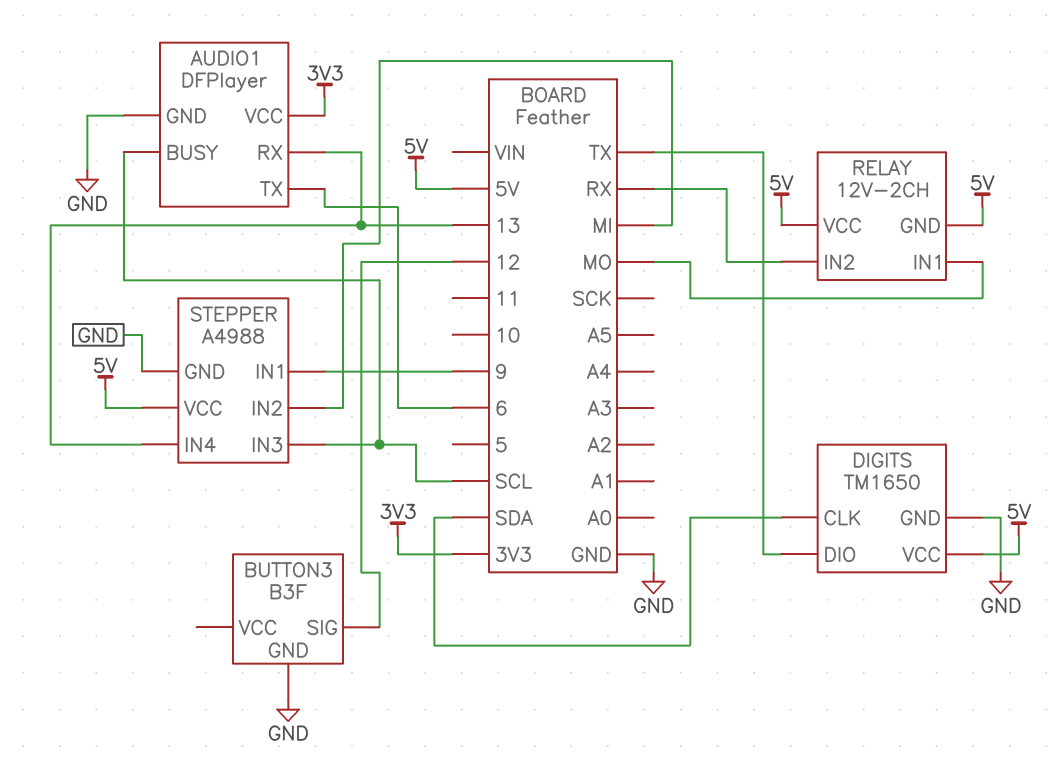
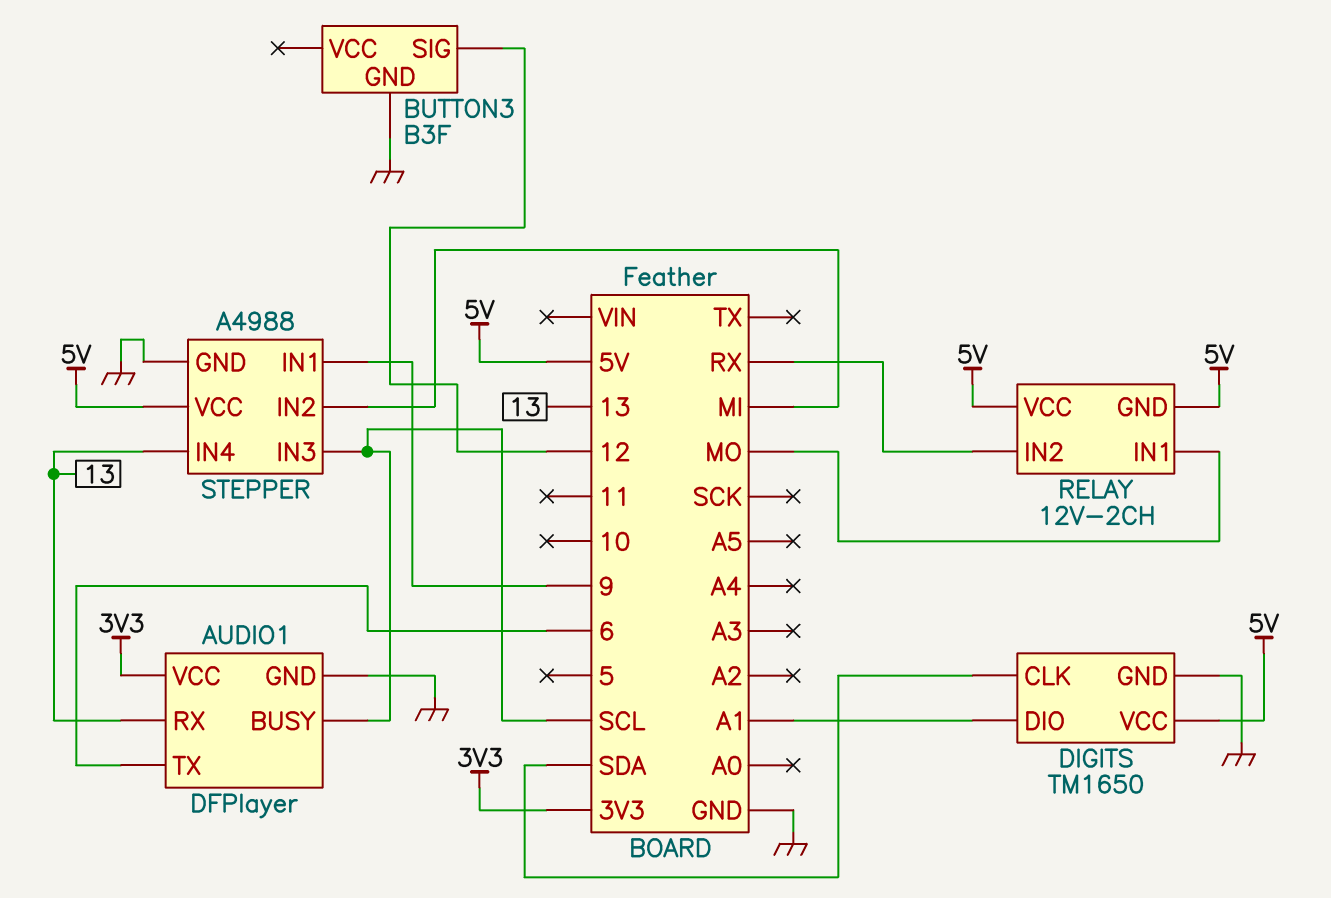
DIGITS pin DIO: TX -> A1

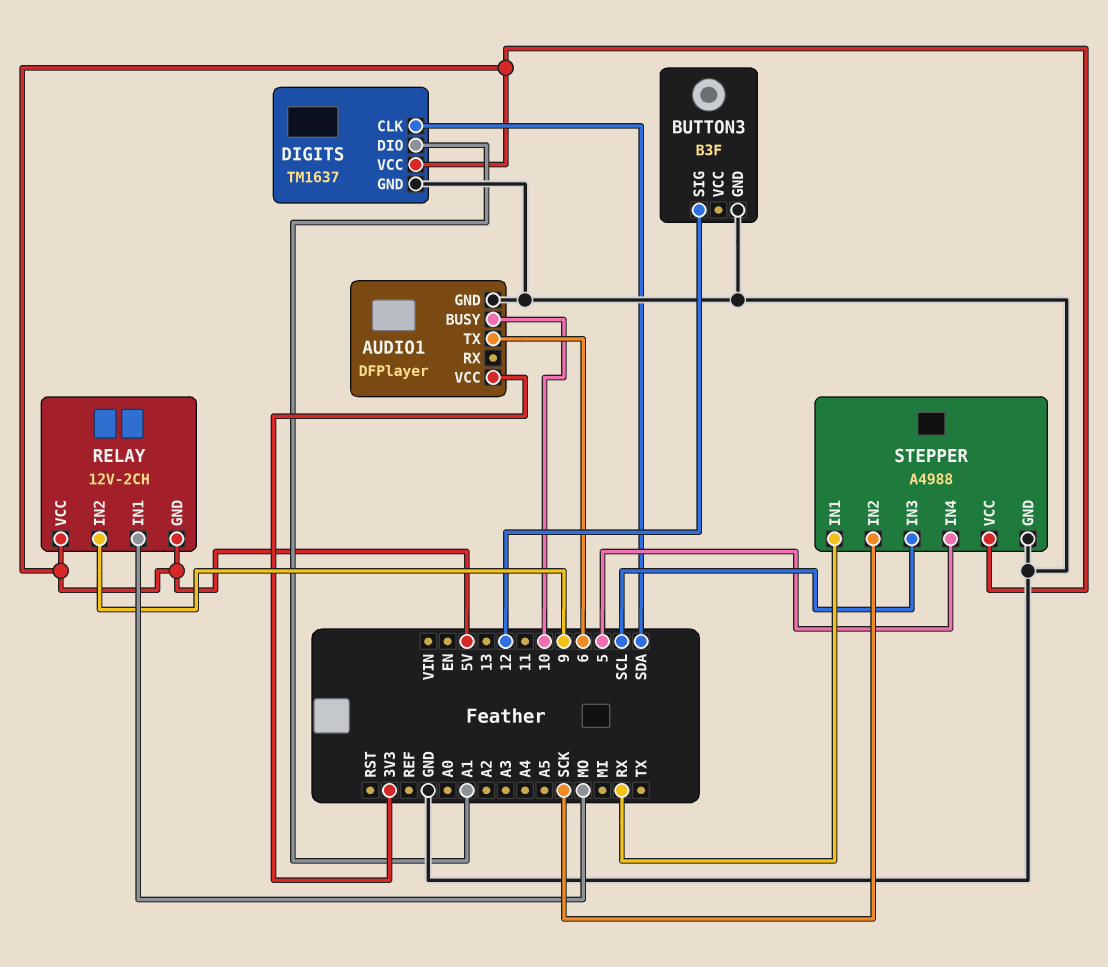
AUDIO1 pin BUSY: SCL -> 10
AUDIO1 pin RX: 13 -> none
DIGITS: TM1650 -> TM1637
RELAY pin IN2: RX -> 9
STEPPER pin IN1: 9 -> RX
STEPPER pin IN2: MI -> SCK
STEPPER pin IN4: 13 -> 5

